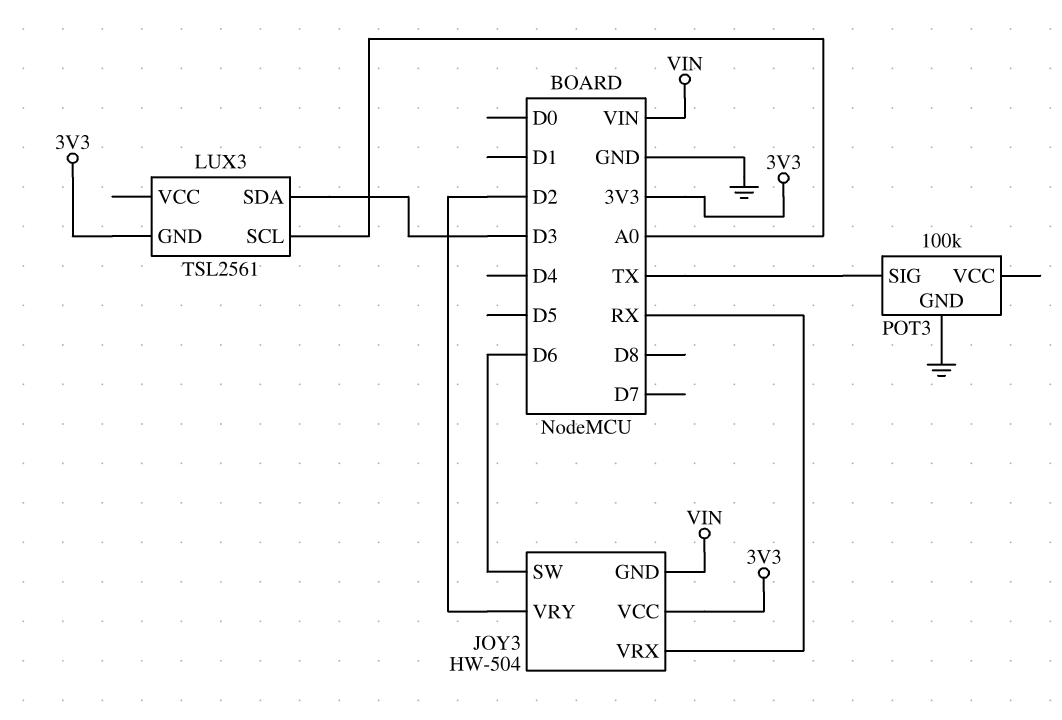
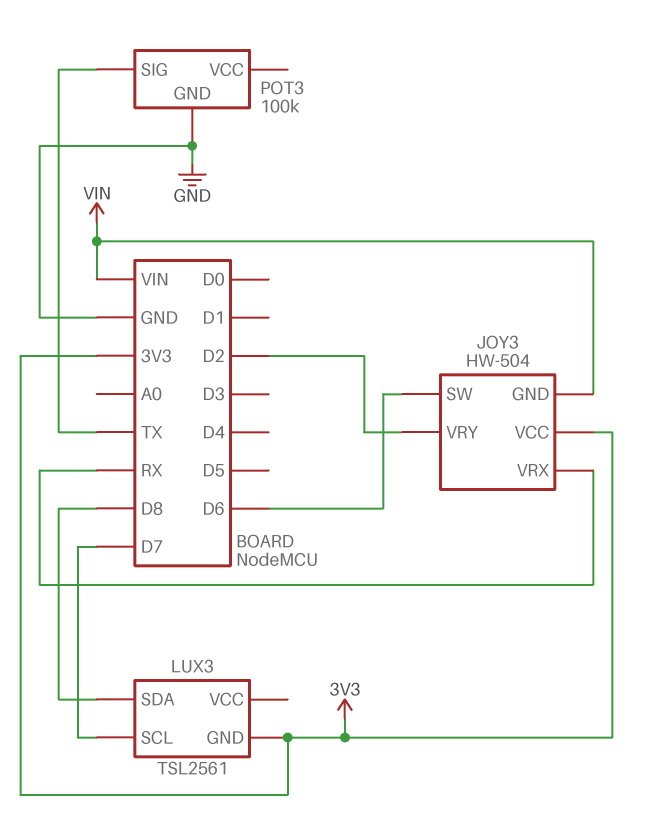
LUX3 pin SCL: A0 -> D7
LUX3 pin SDA: D3 -> D8

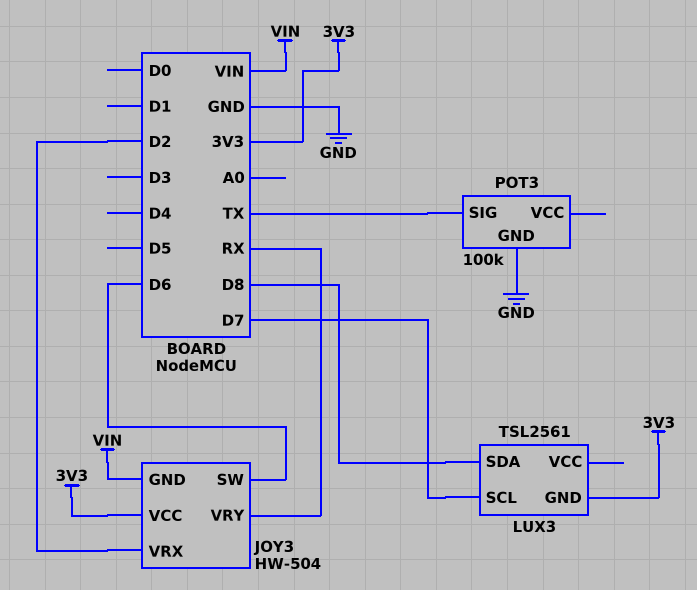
JOY3 pin VRX: RX -> D2
JOY3 pin VRY: D2 -> RX

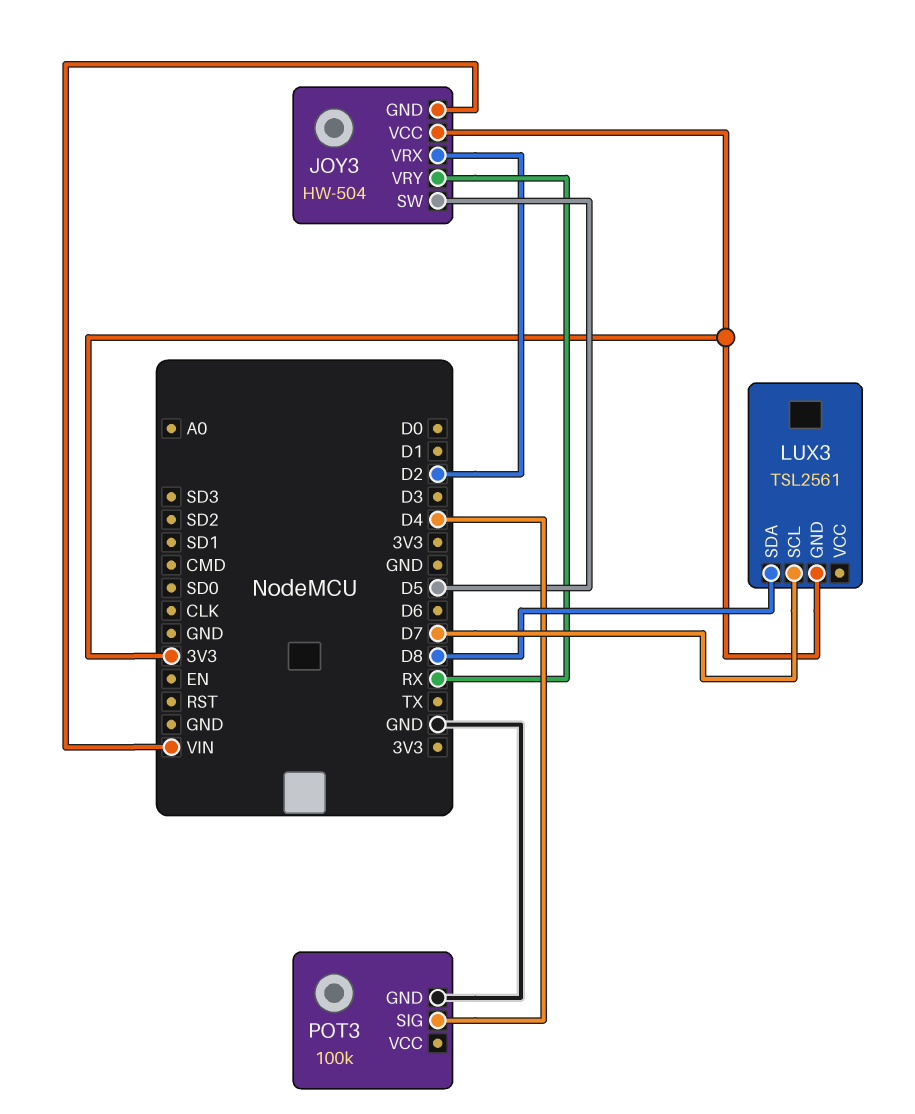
JOY3 pin SW: D6 -> D5
POT3 pin SIG: TX -> D4

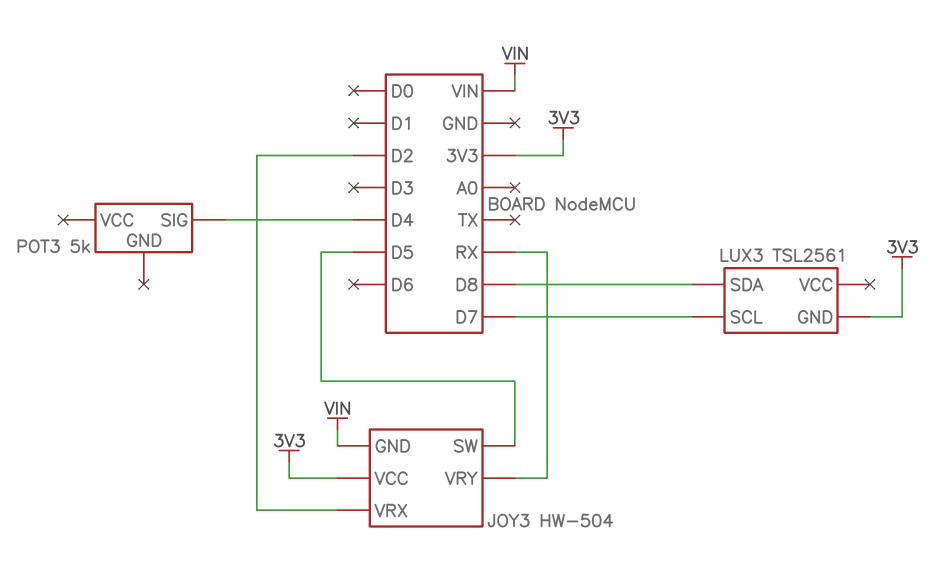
POT3: 100k -> 5k
POT3 pin GND: GND -> none

